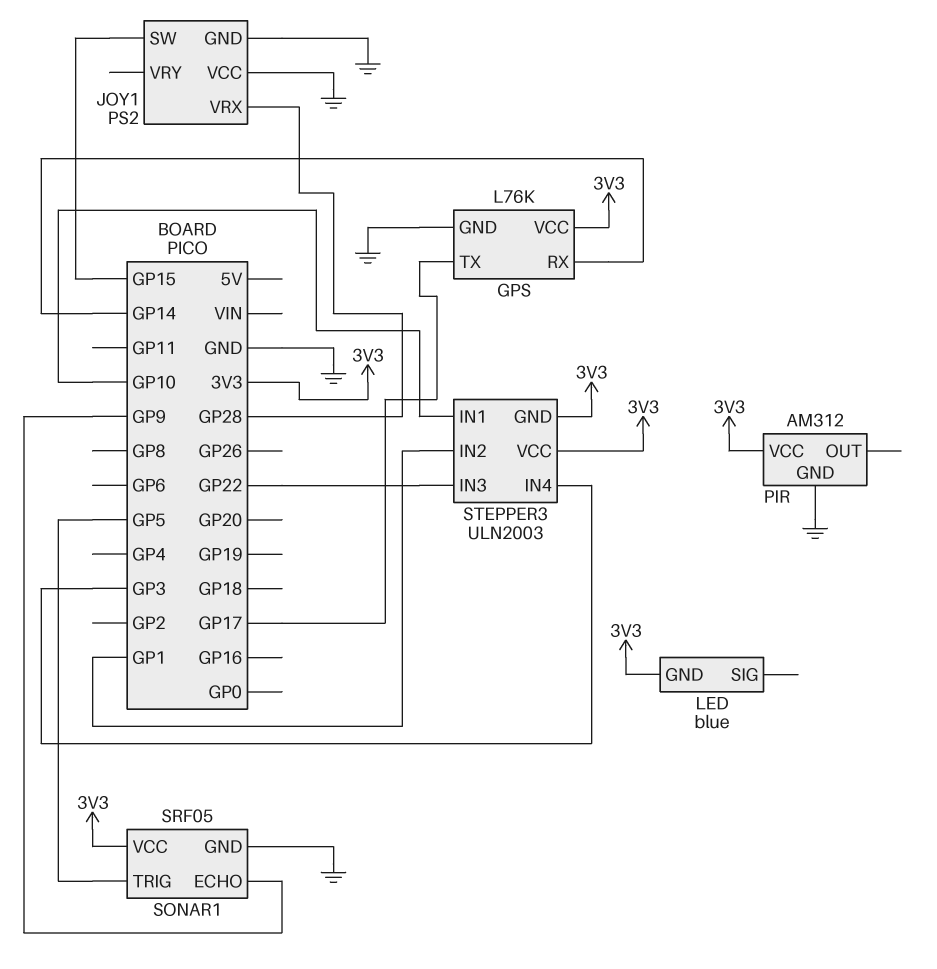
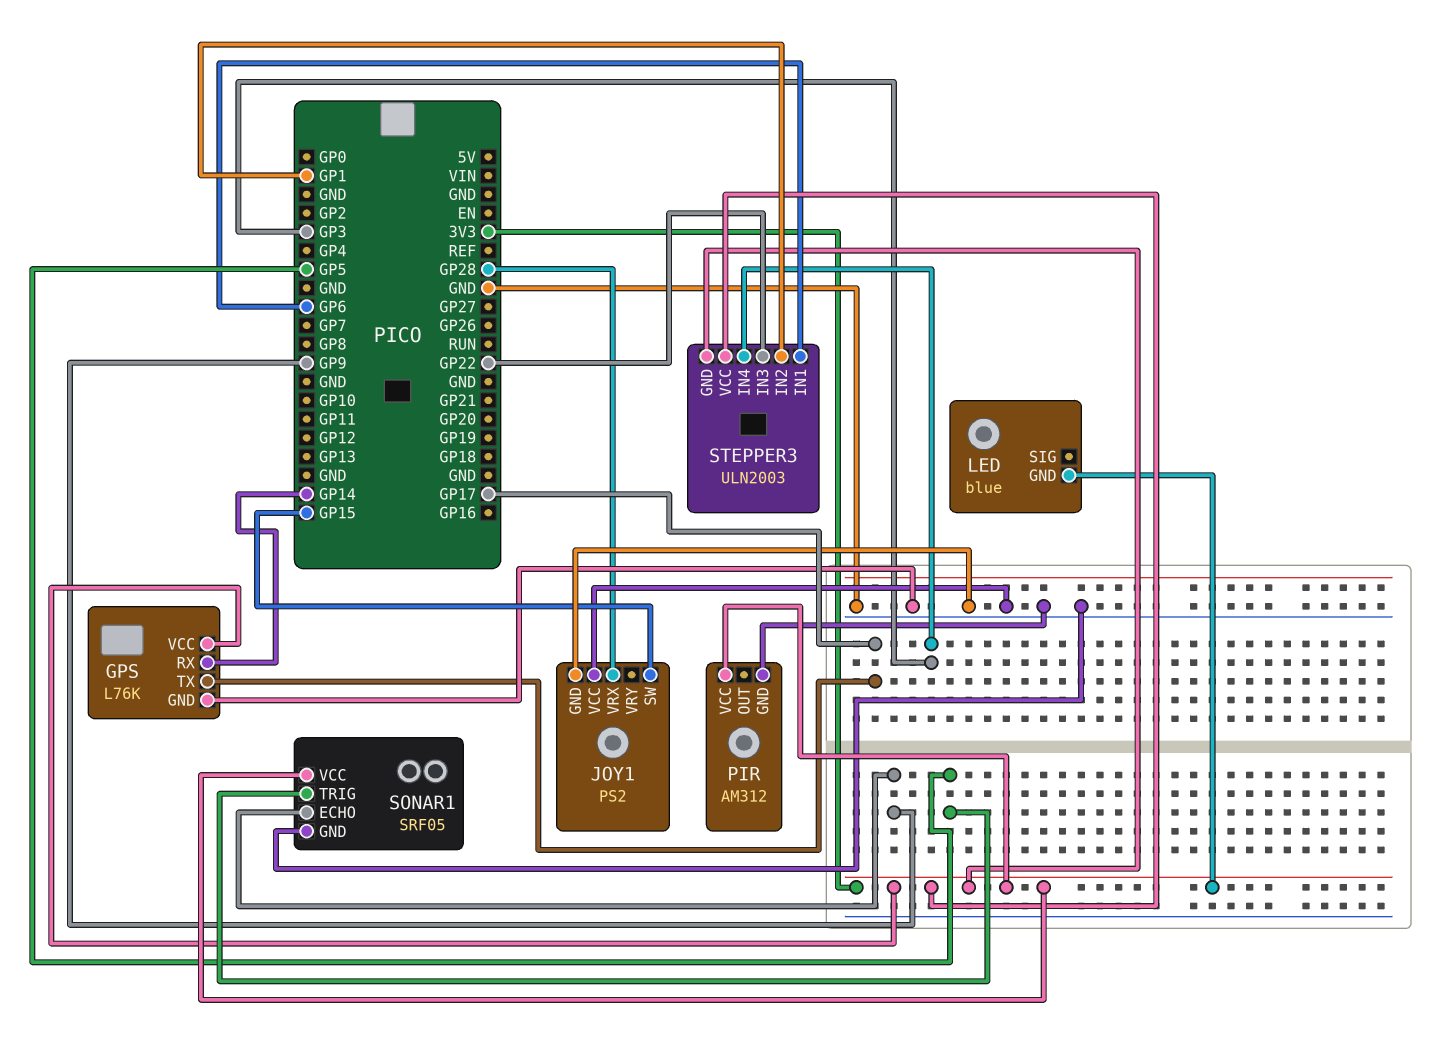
STEPPER3 pin IN1: GP10 -> GP6

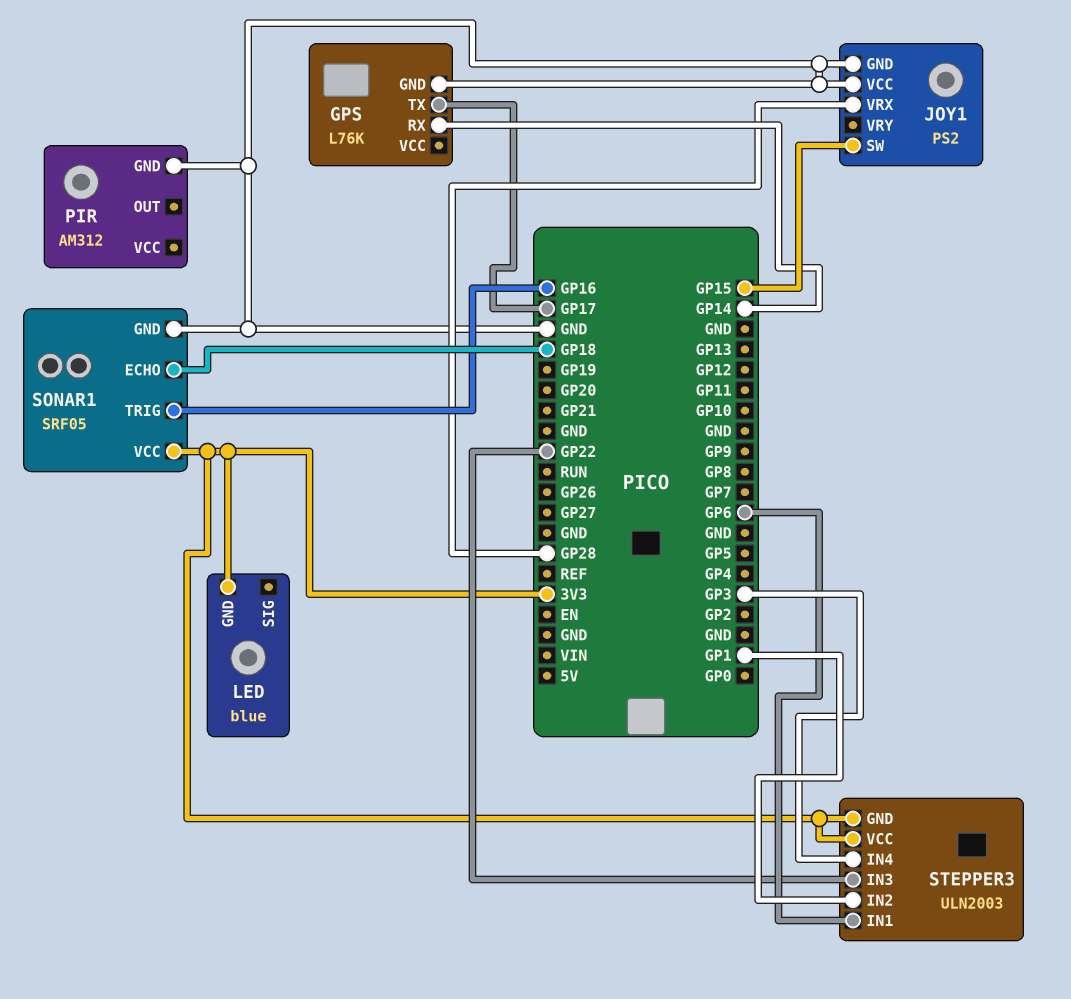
GPS pin VCC: 3V3 -> none
PIR pin VCC: 3V3 -> none
SONAR1 pin ECHO: GP9 -> GP18
SONAR1 pin TRIG: GP5 -> GP16

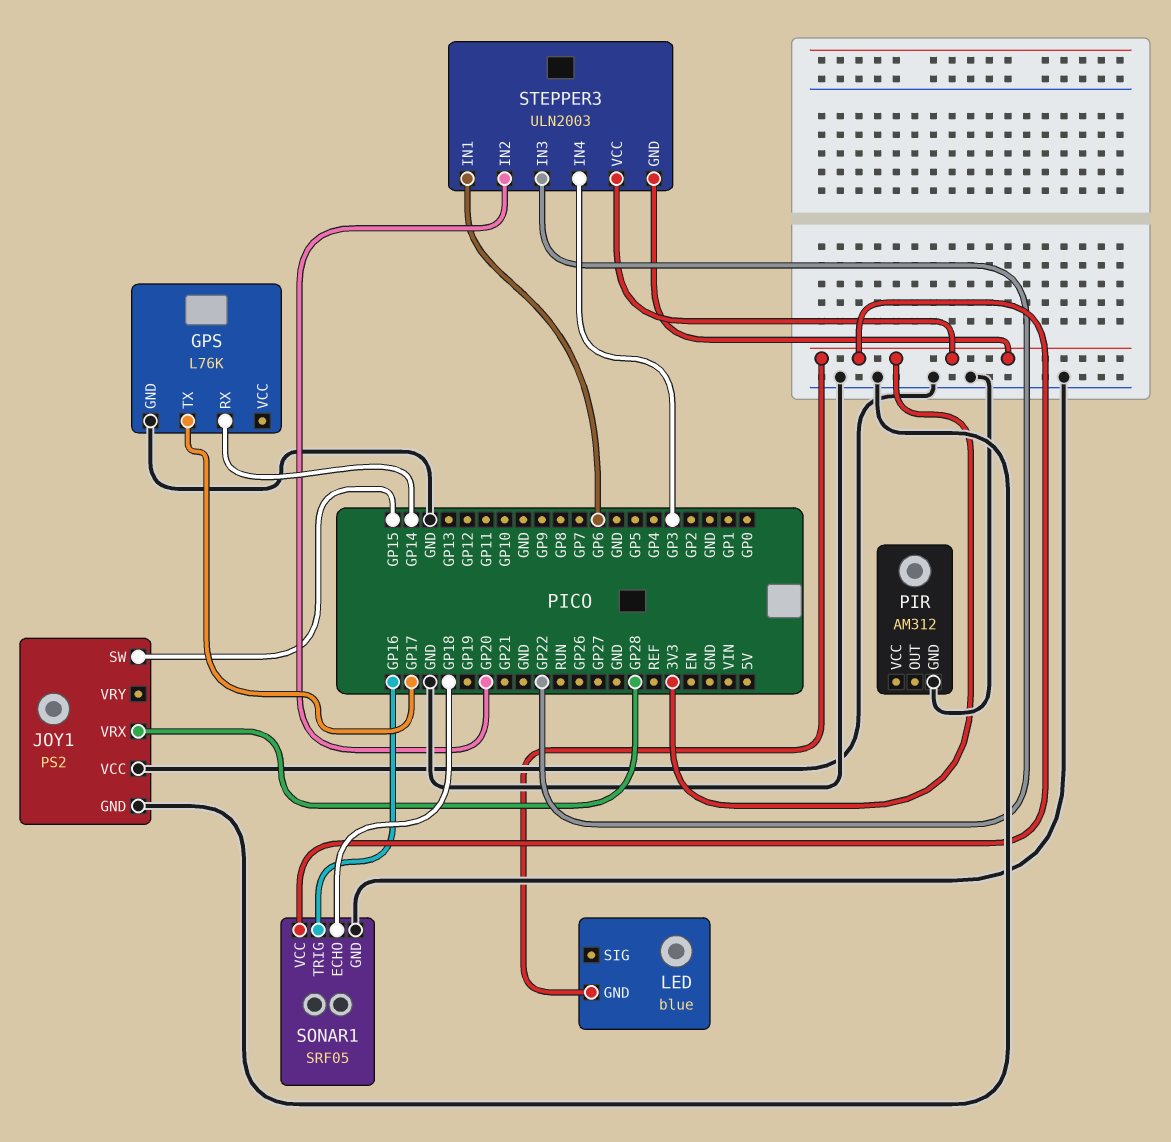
STEPPER3 pin IN2: GP1 -> GP20

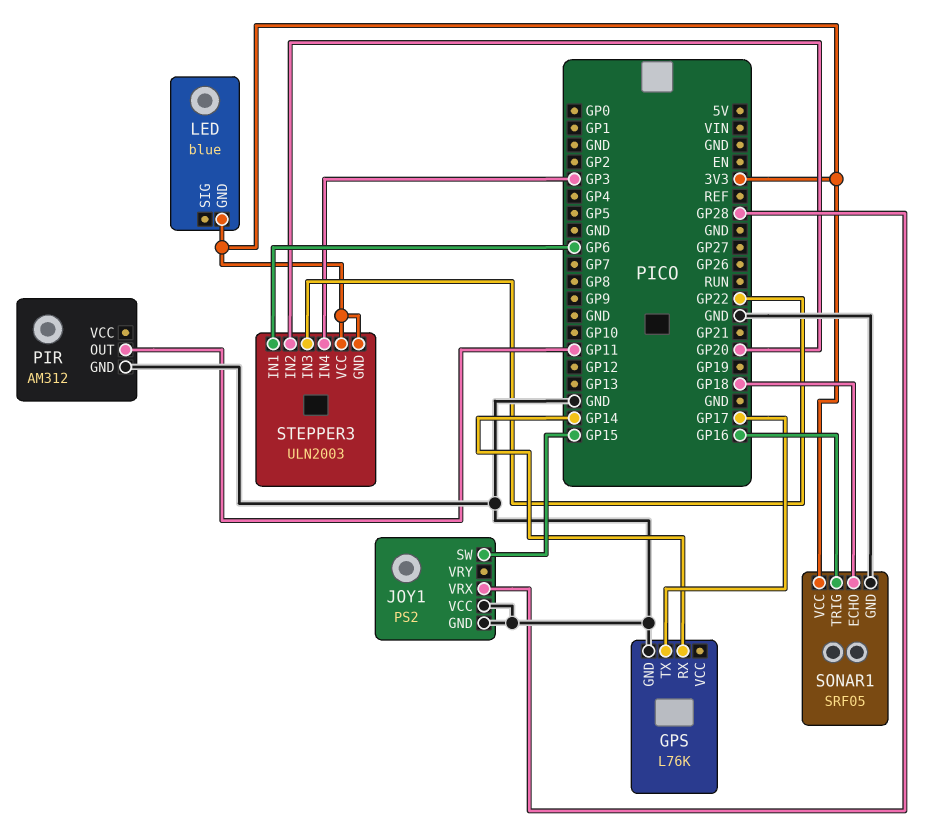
PIR pin OUT: none -> GP11

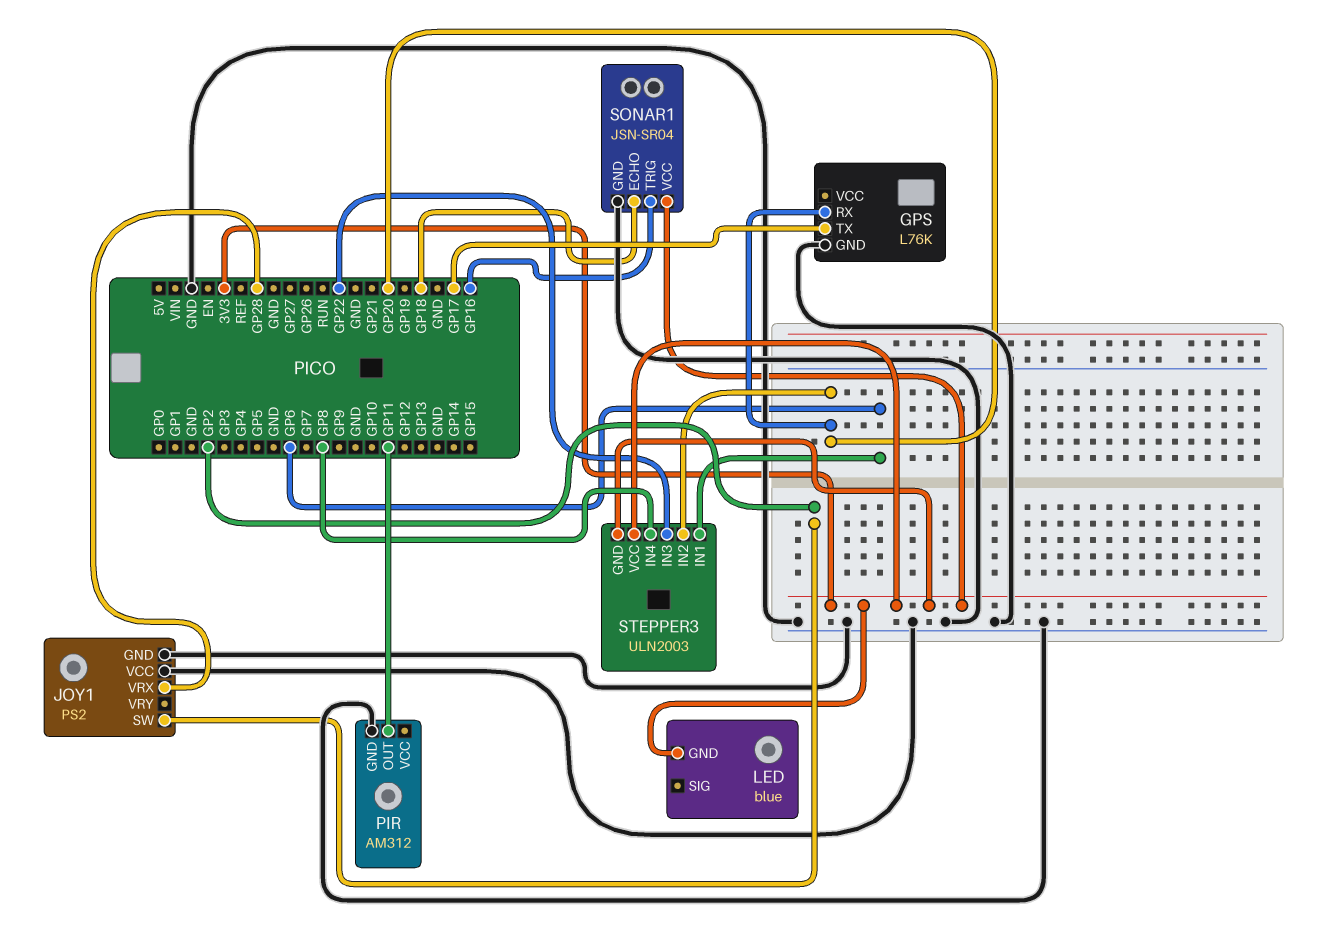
GPS pin RX: GP14 -> GP20
JOY1 pin SW: GP15 -> GP2
SONAR1: SRF05 -> JSN-SR04
STEPPER3 pin IN4: GP3 -> GP8

